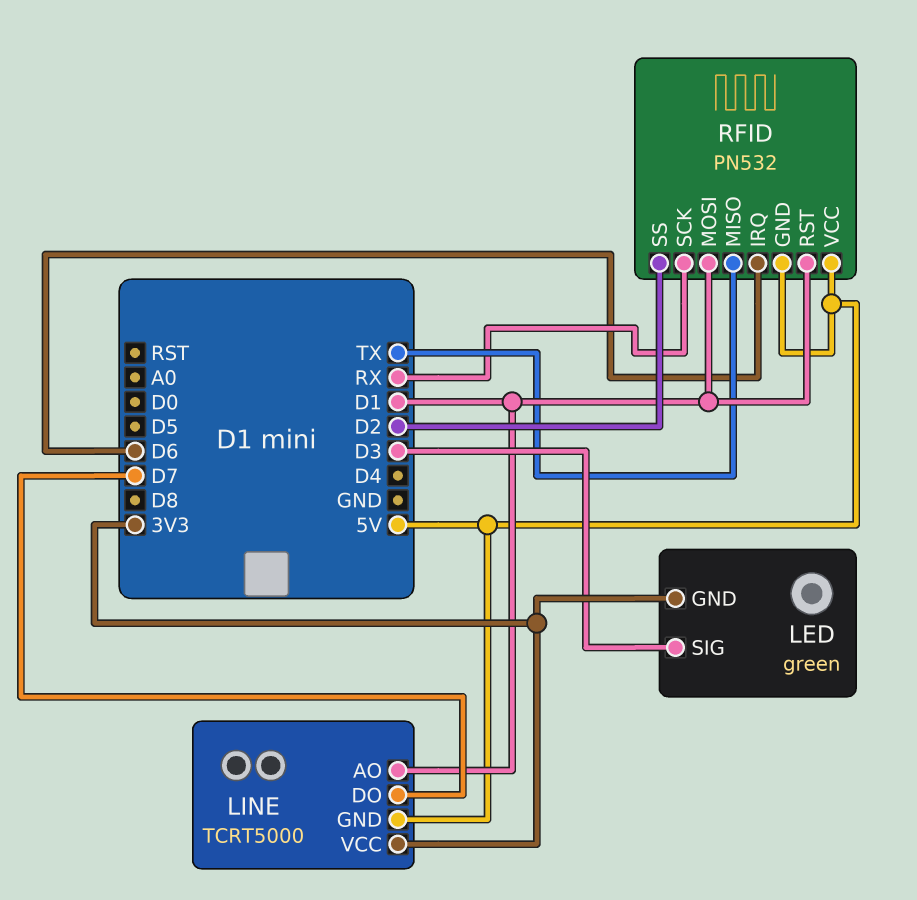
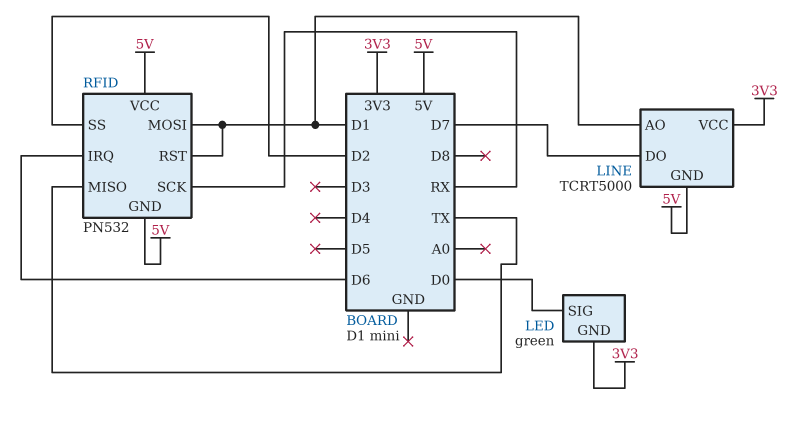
LED pin SIG: D3 -> D0

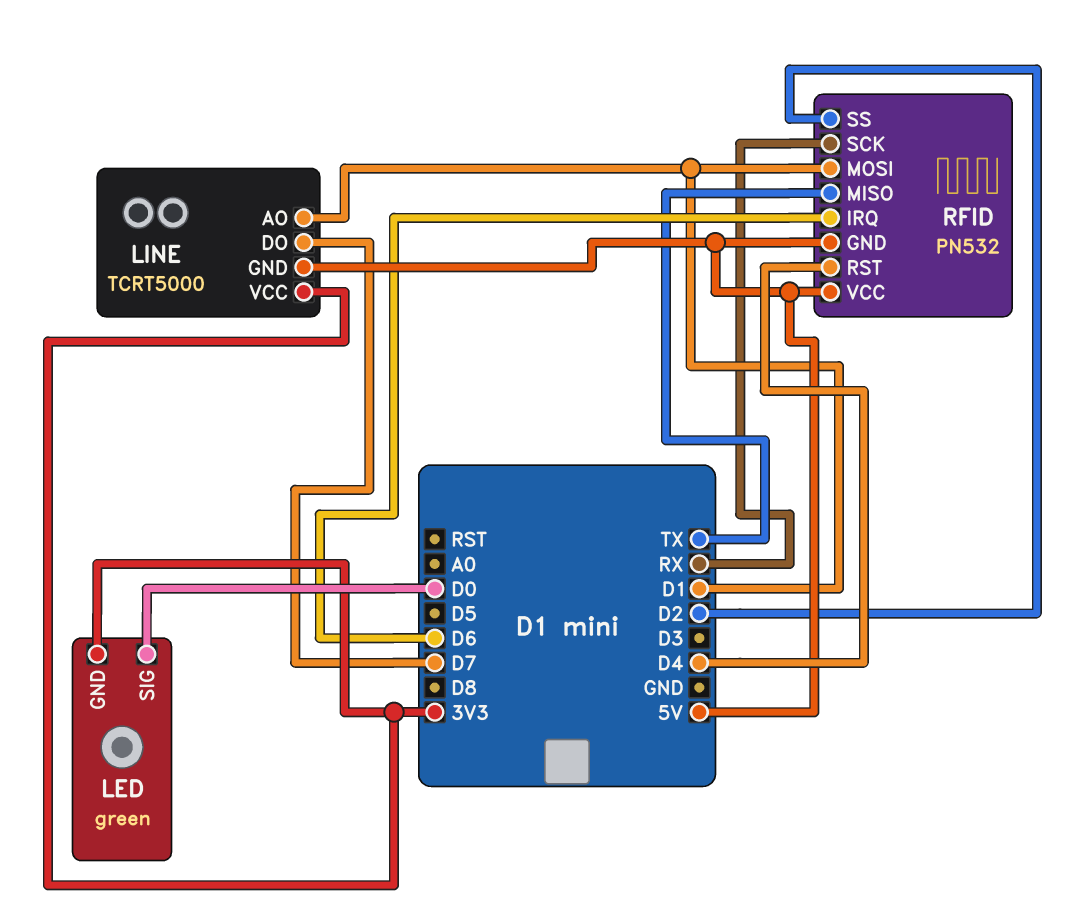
RFID pin RST: D1 -> D4

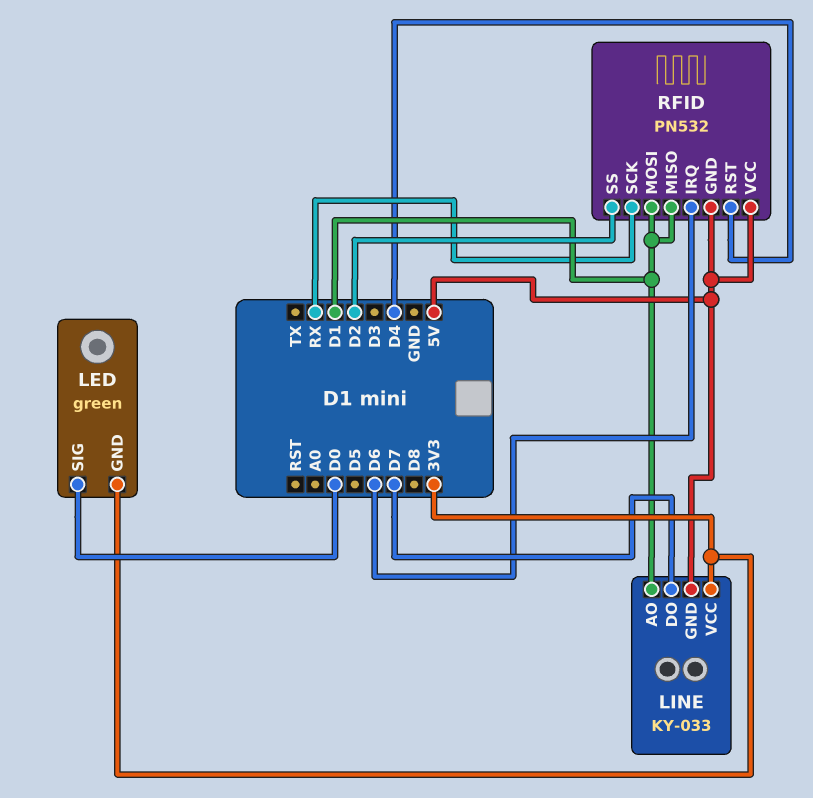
LINE: TCRT5000 -> KY-033
RFID pin MISO: TX -> D1

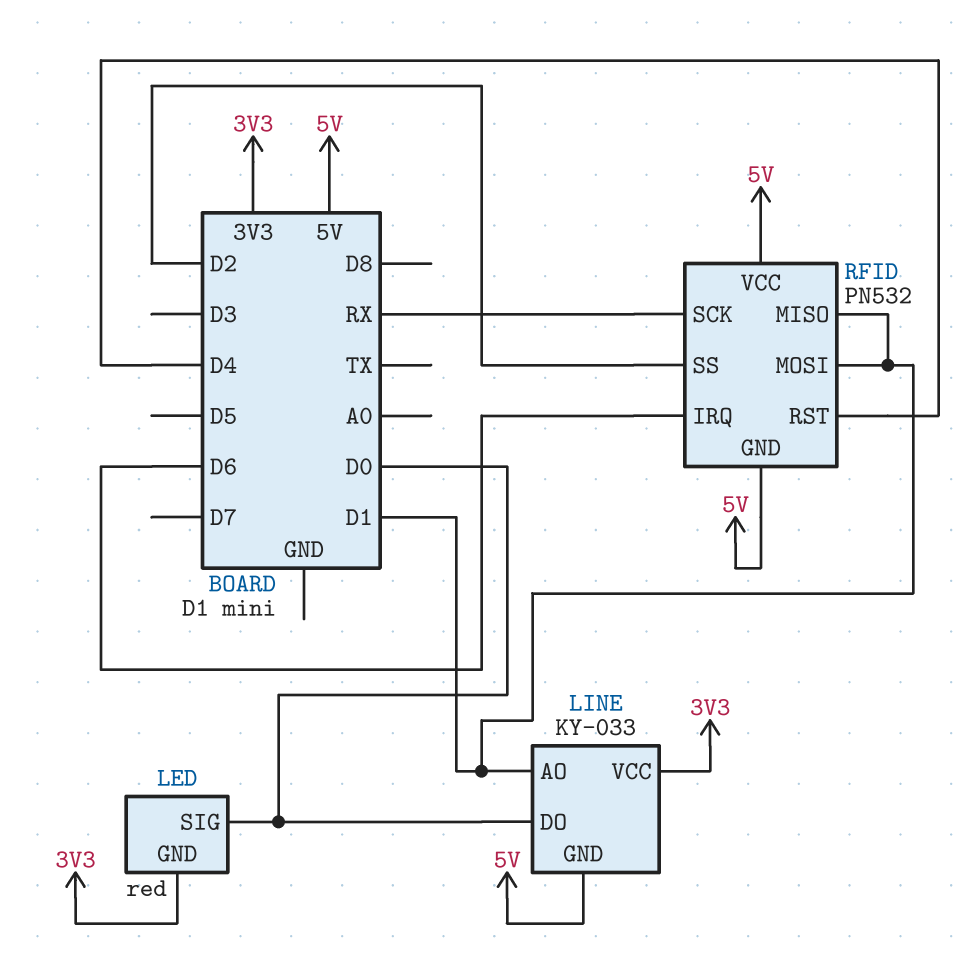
LED: green -> red
LINE pin DO: D7 -> D0

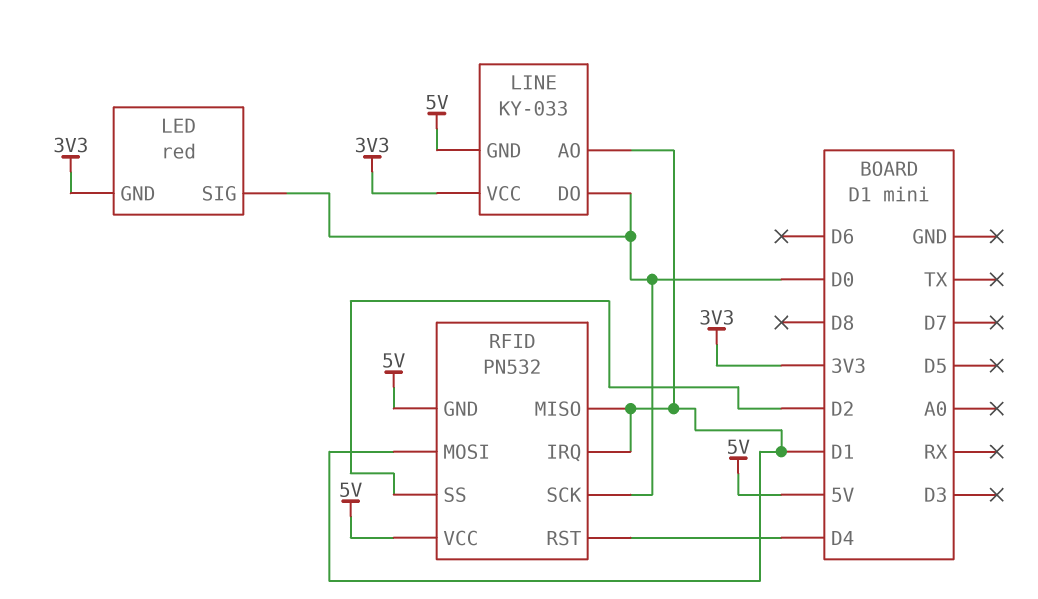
RFID pin IRQ: D6 -> D1
RFID pin SCK: RX -> D0

